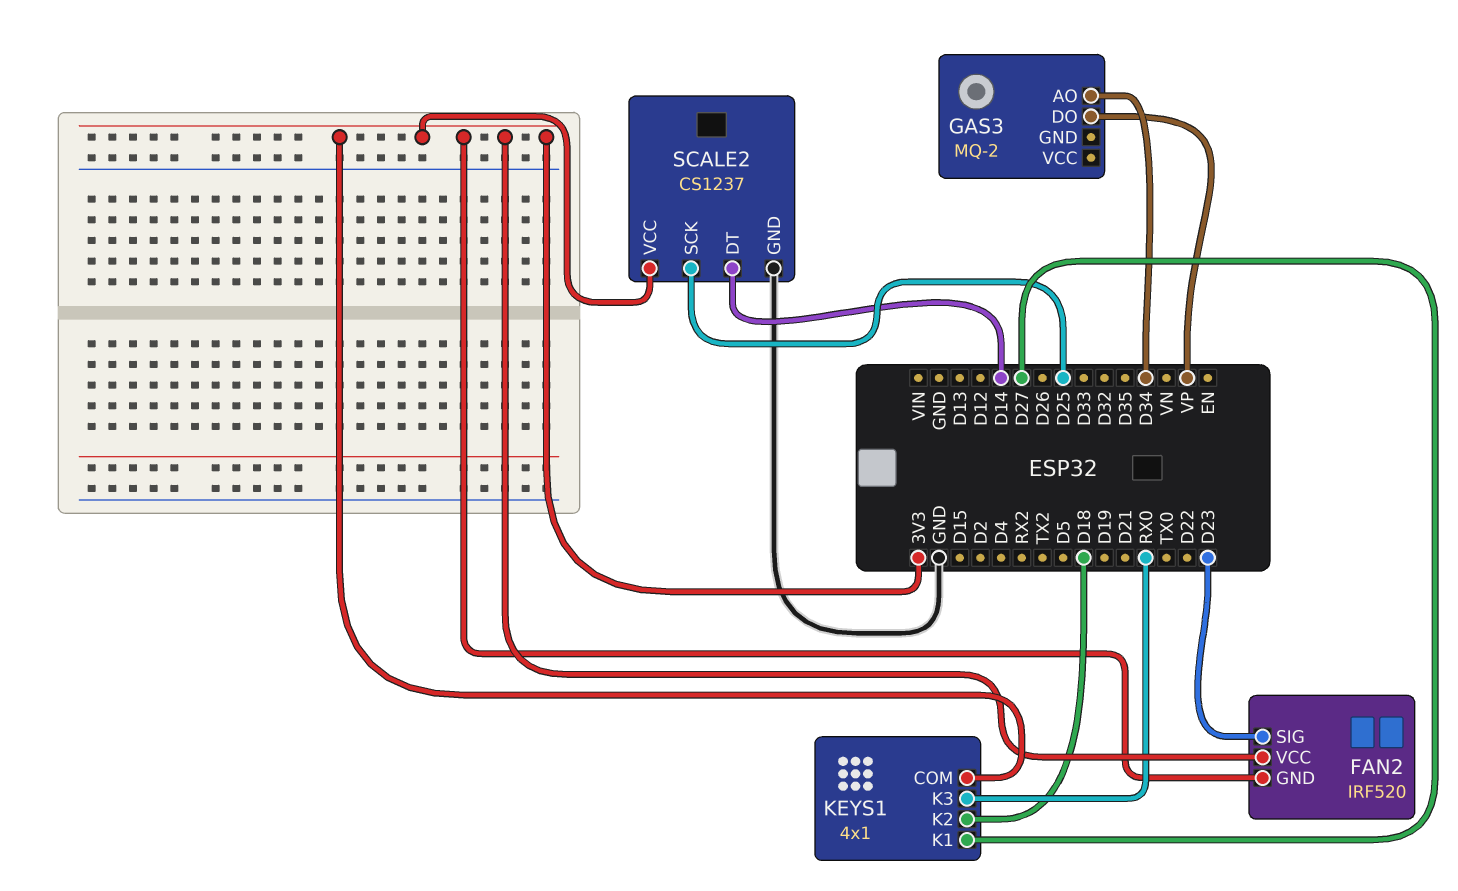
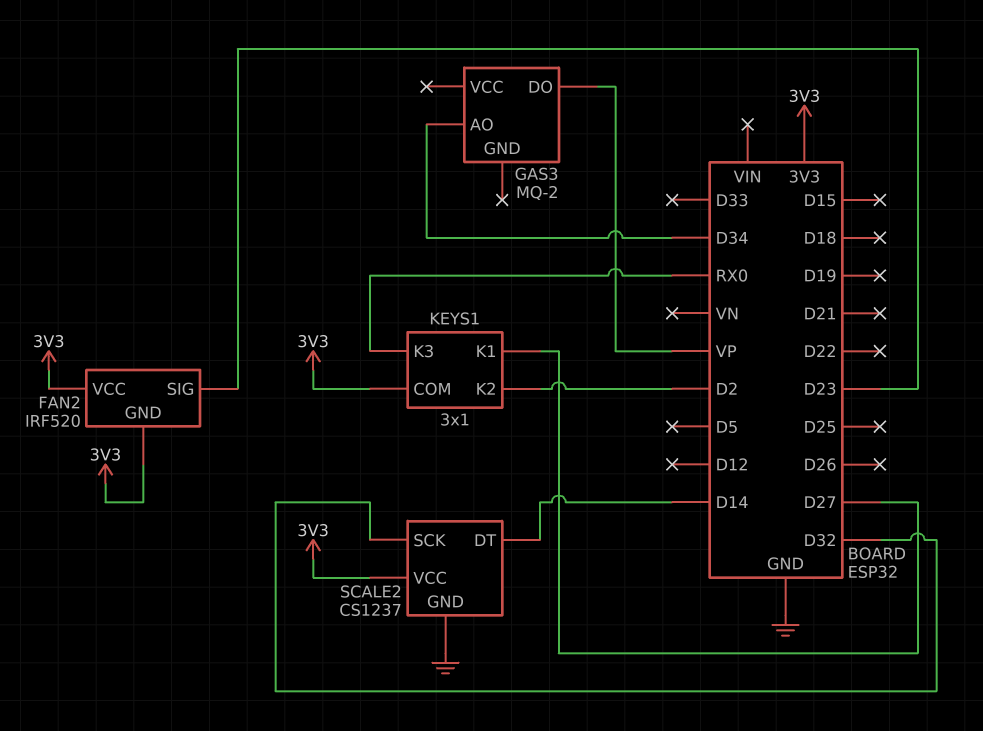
KEYS1: 4x1 -> 3x1
KEYS1 pin K2: D18 -> D2
SCALE2 pin SCK: D25 -> D32

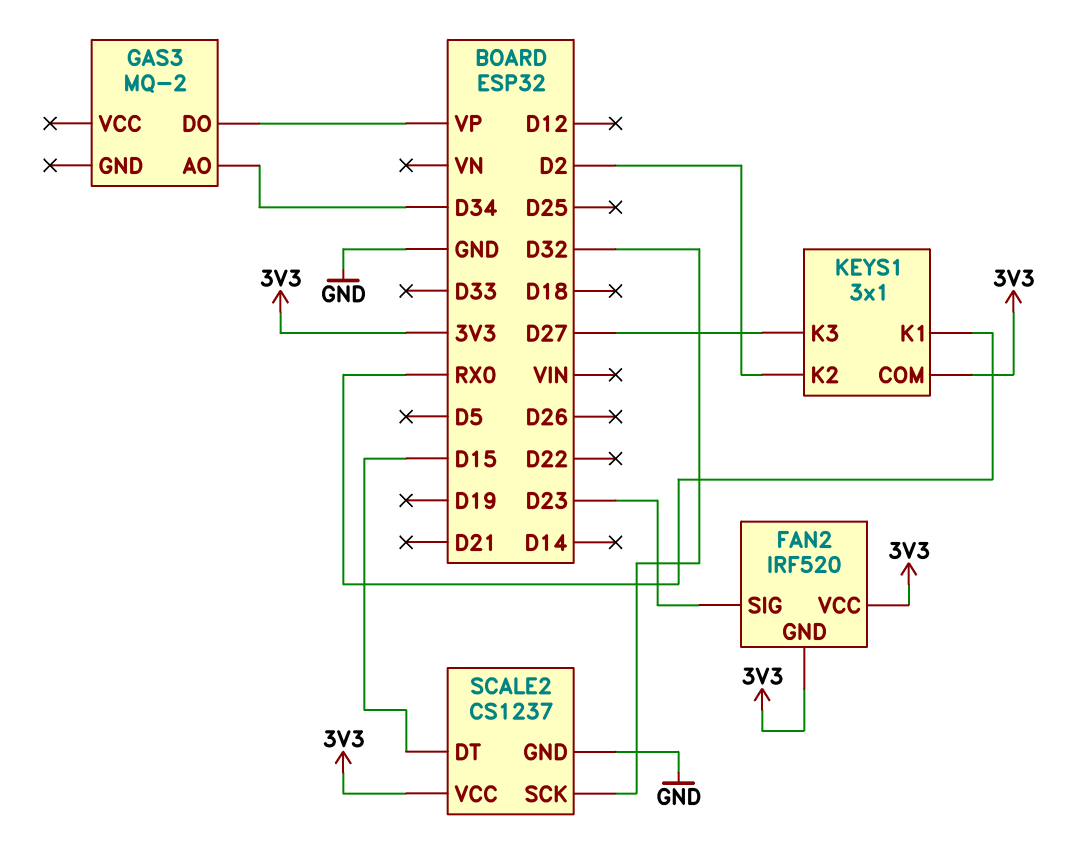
KEYS1 pin K1: D27 -> RX0
KEYS1 pin K3: RX0 -> D27
SCALE2 pin DT: D14 -> D15

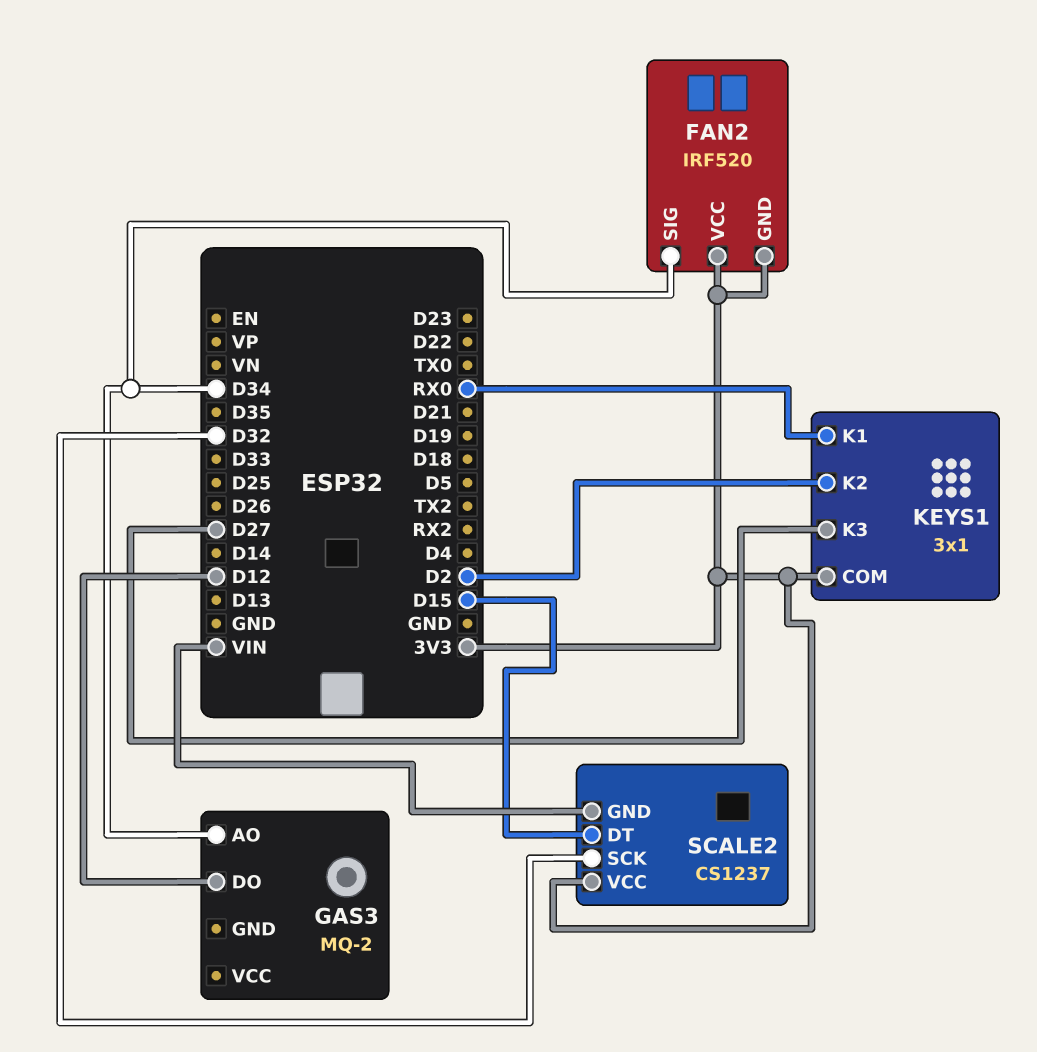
FAN2 pin SIG: D23 -> D34
GAS3 pin DO: VP -> D12
SCALE2 pin GND: GND -> VIN

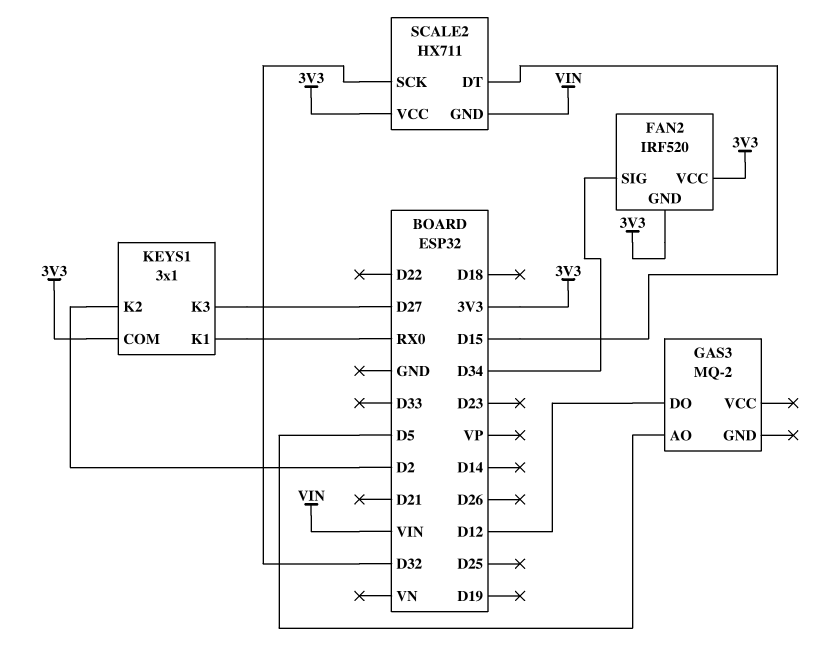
GAS3 pin AO: D34 -> D5
SCALE2: CS1237 -> HX711

